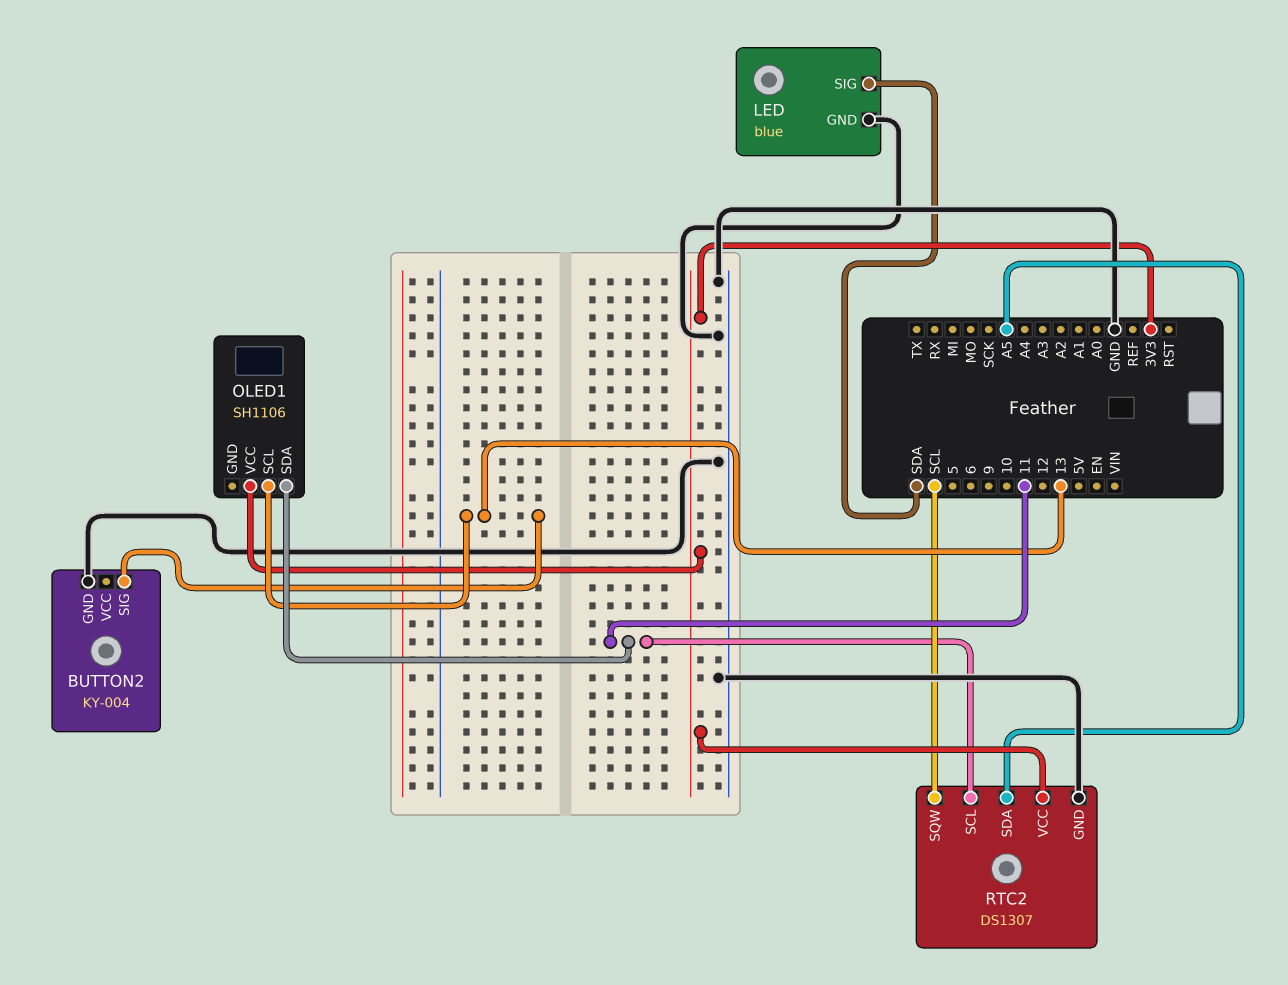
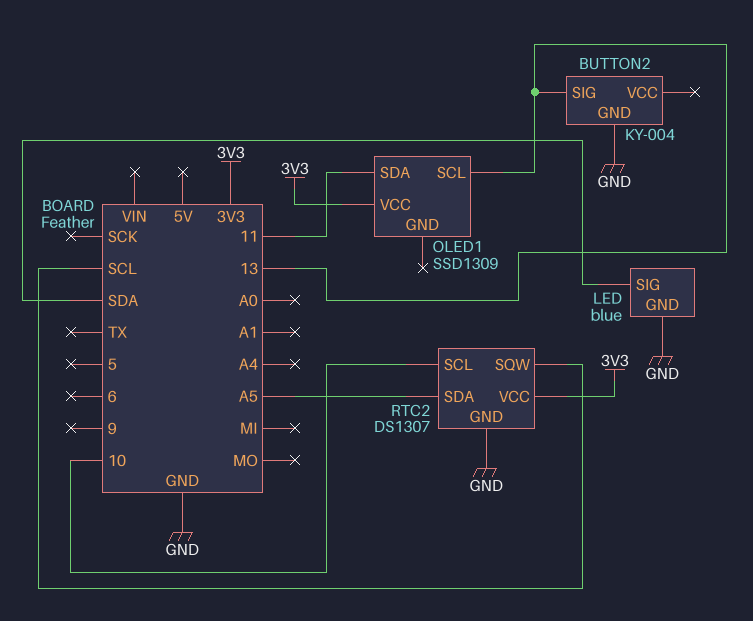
OLED1: SH1106 -> SSD1309
RTC2 pin SCL: 11 -> 10

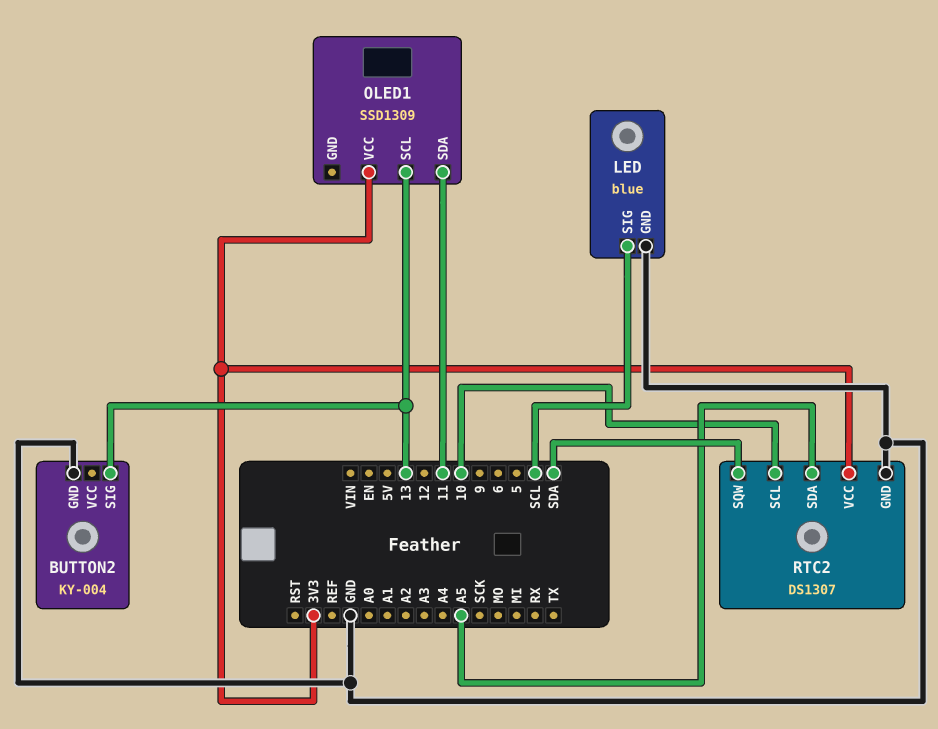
LED pin SIG: SDA -> SCL
RTC2 pin SQW: SCL -> SDA

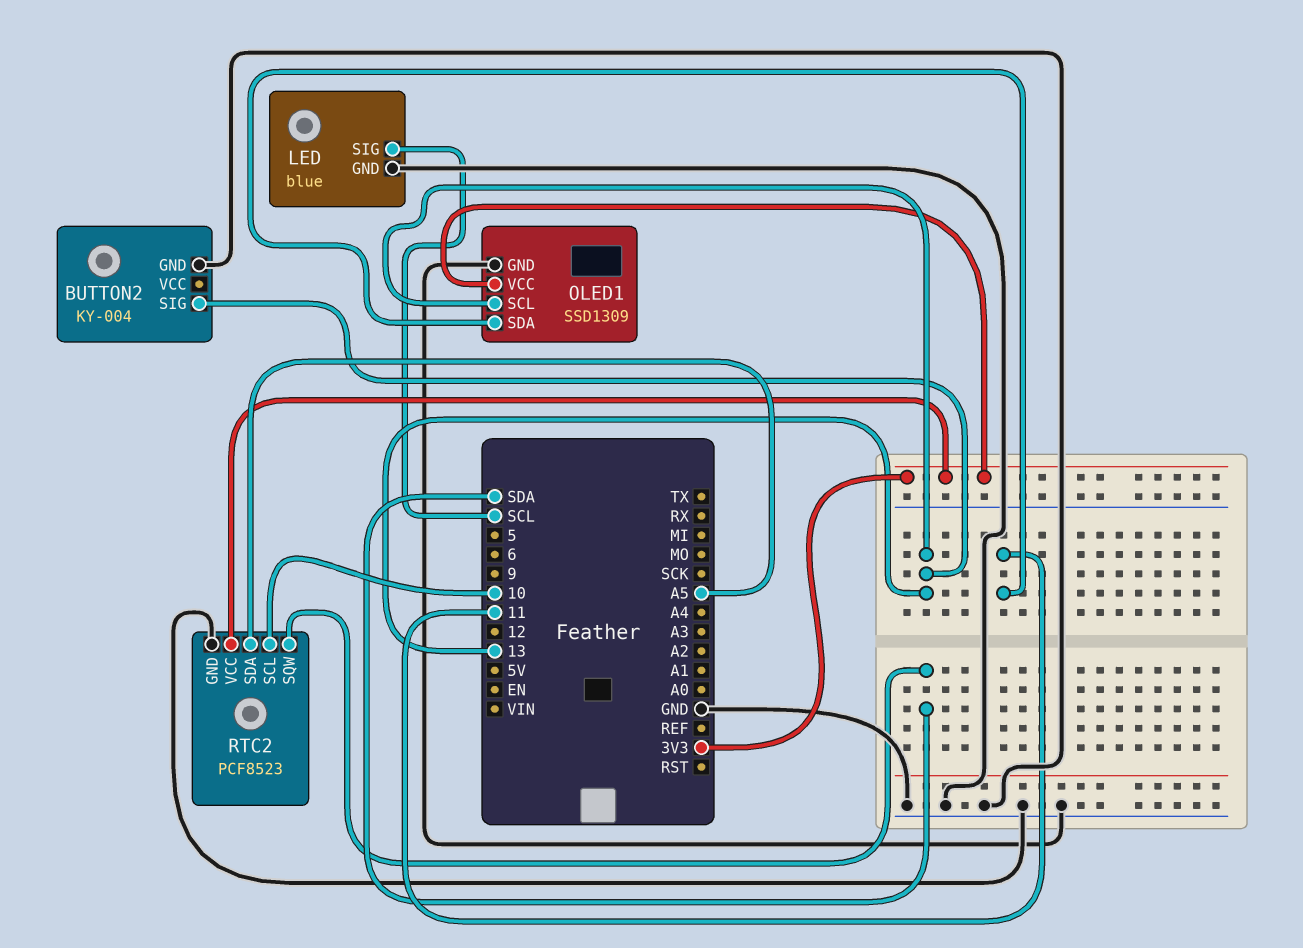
OLED1 pin GND: none -> GND
RTC2: DS1307 -> PCF8523

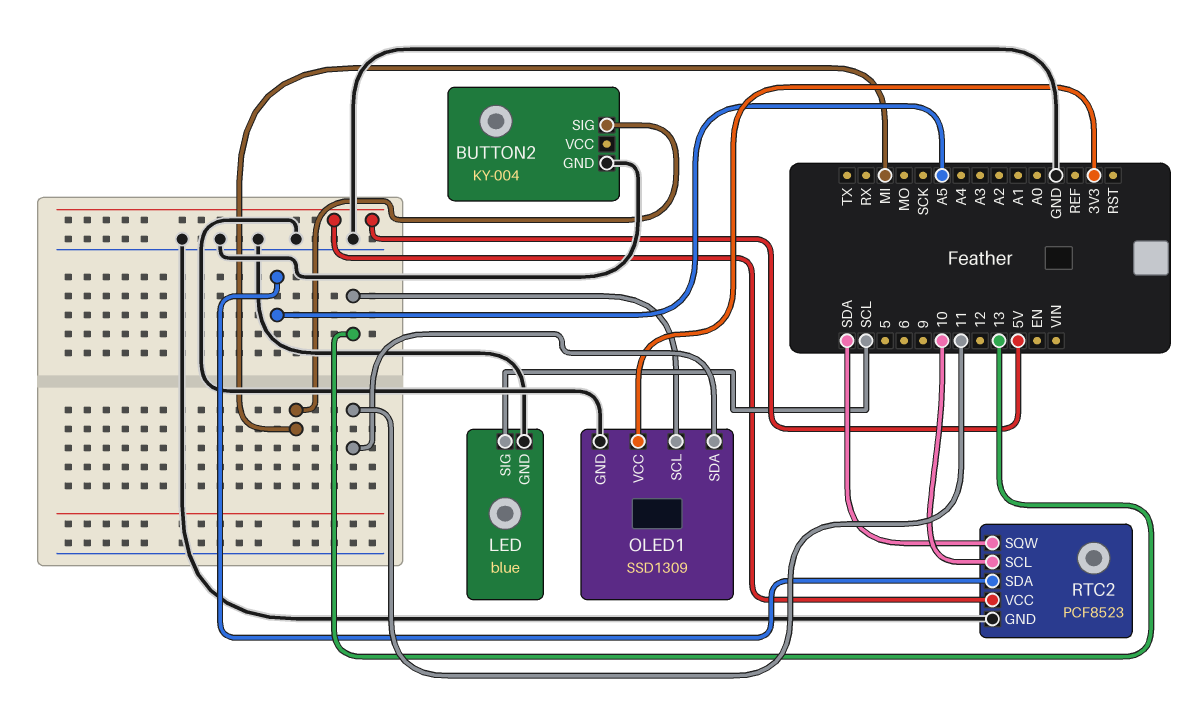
BUTTON2 pin SIG: 13 -> MI
RTC2 pin VCC: 3V3 -> 5V

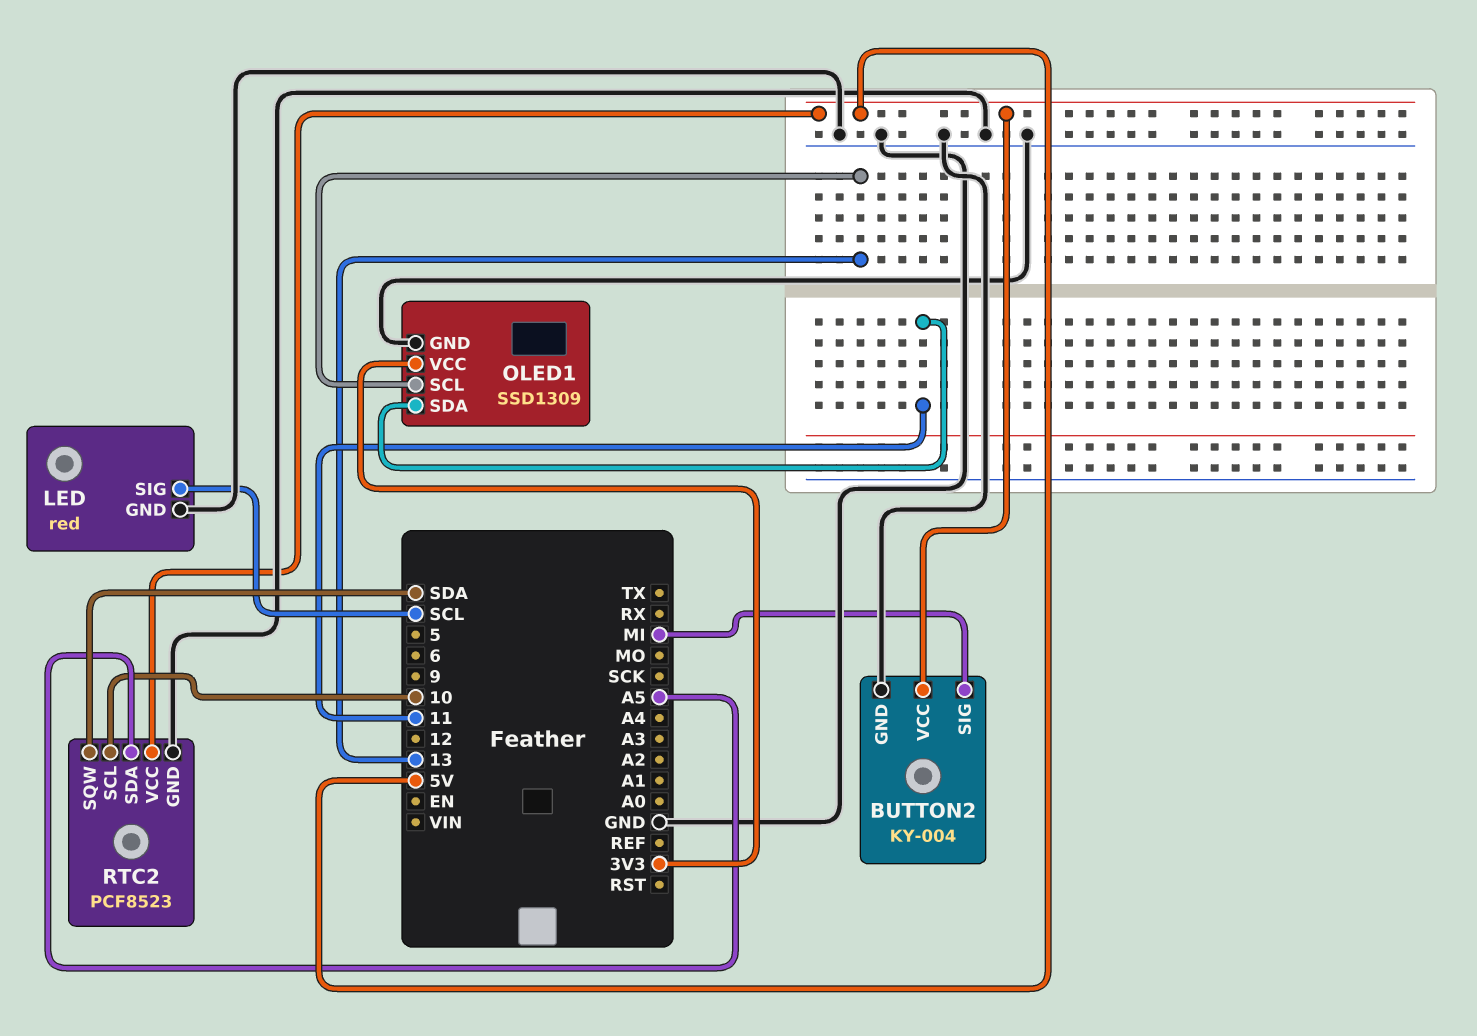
BUTTON2 pin VCC: none -> 5V
LED: blue -> red

